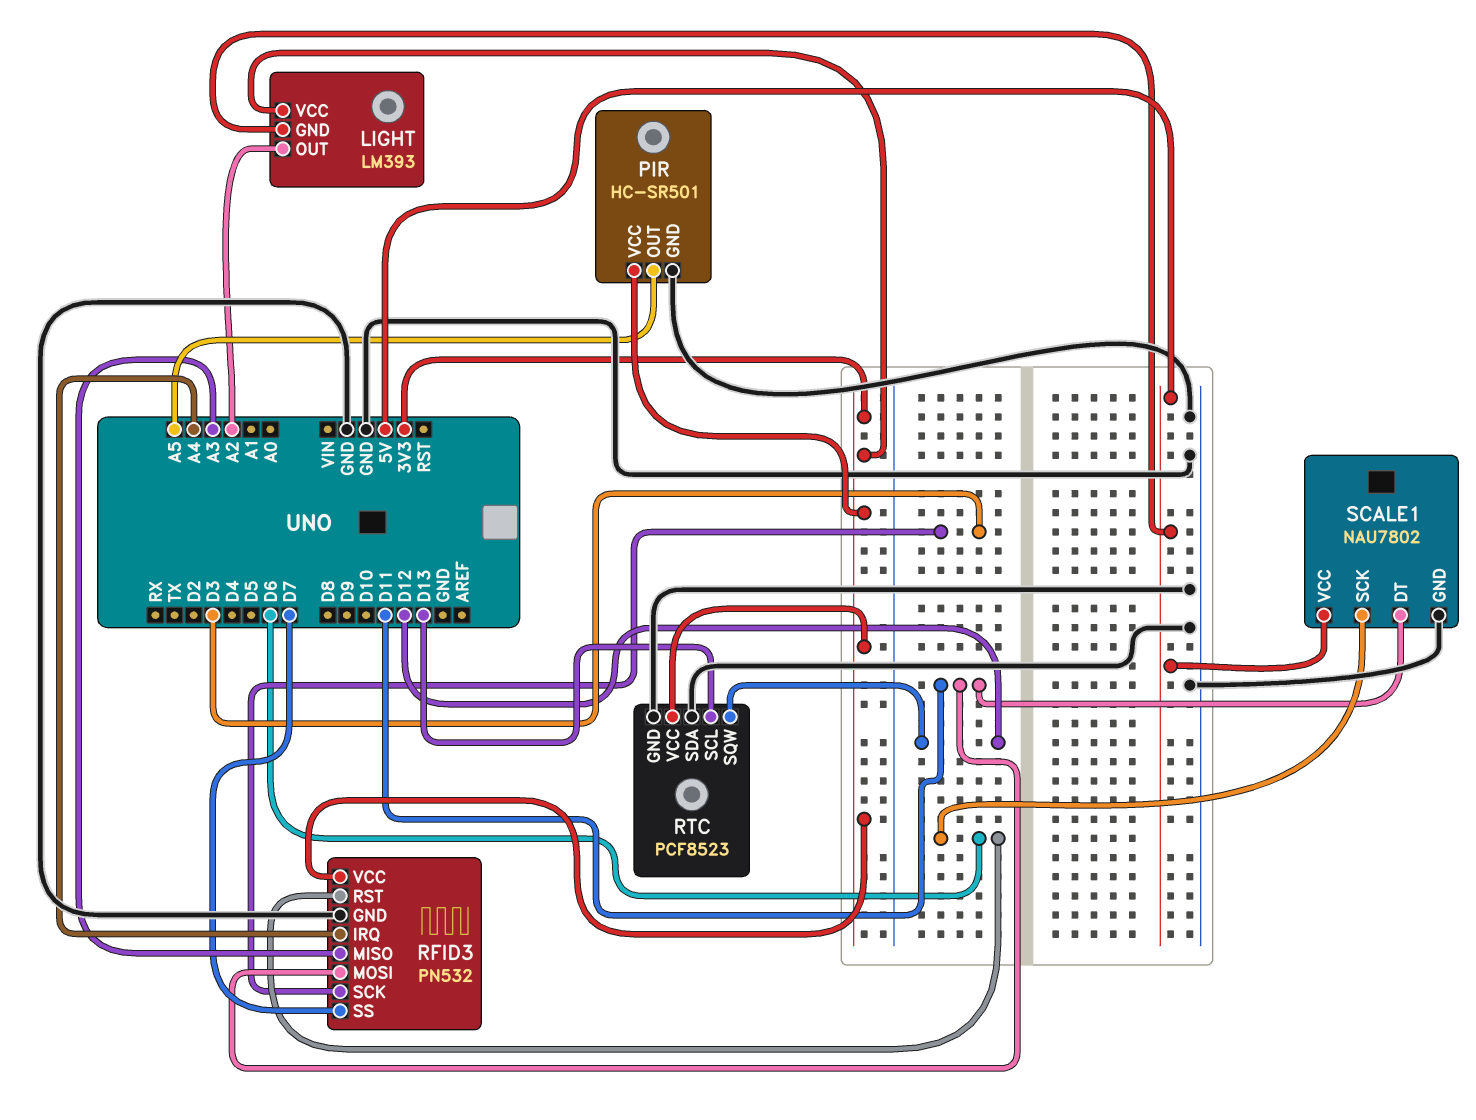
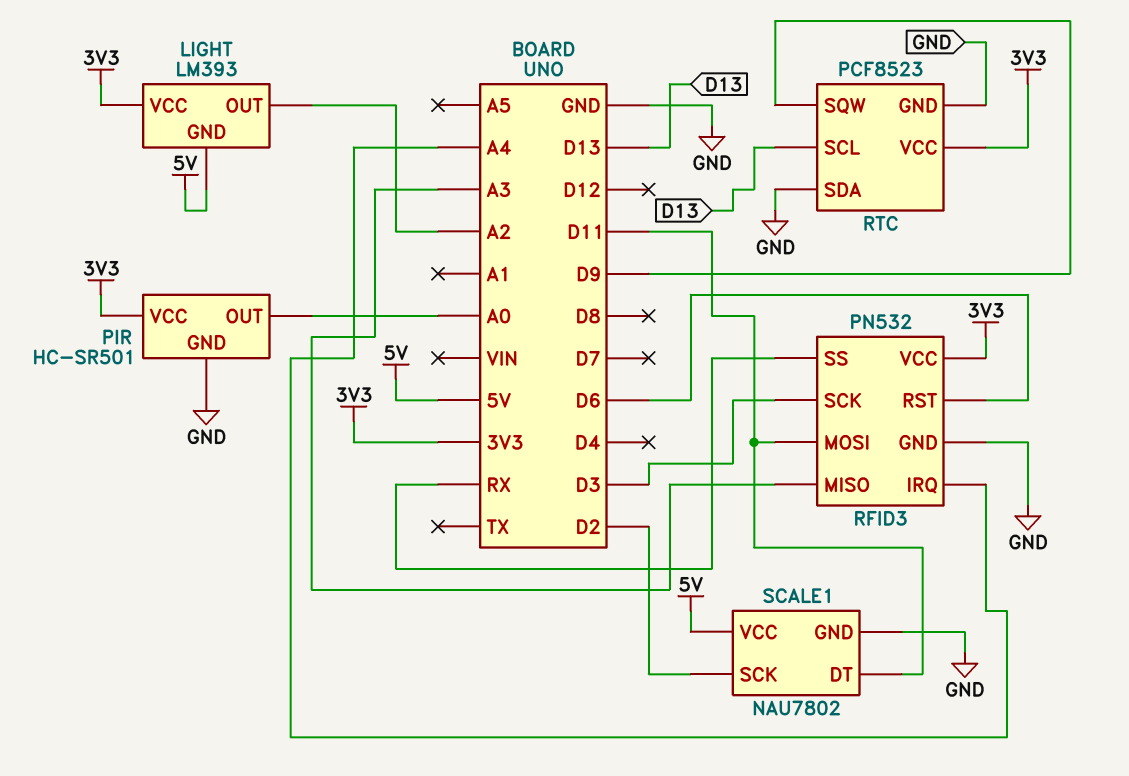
PIR pin OUT: A5 -> A0
RFID3 pin SS: D7 -> RX
RTC pin SQW: D12 -> D9
SCALE1 pin SCK: D6 -> D2

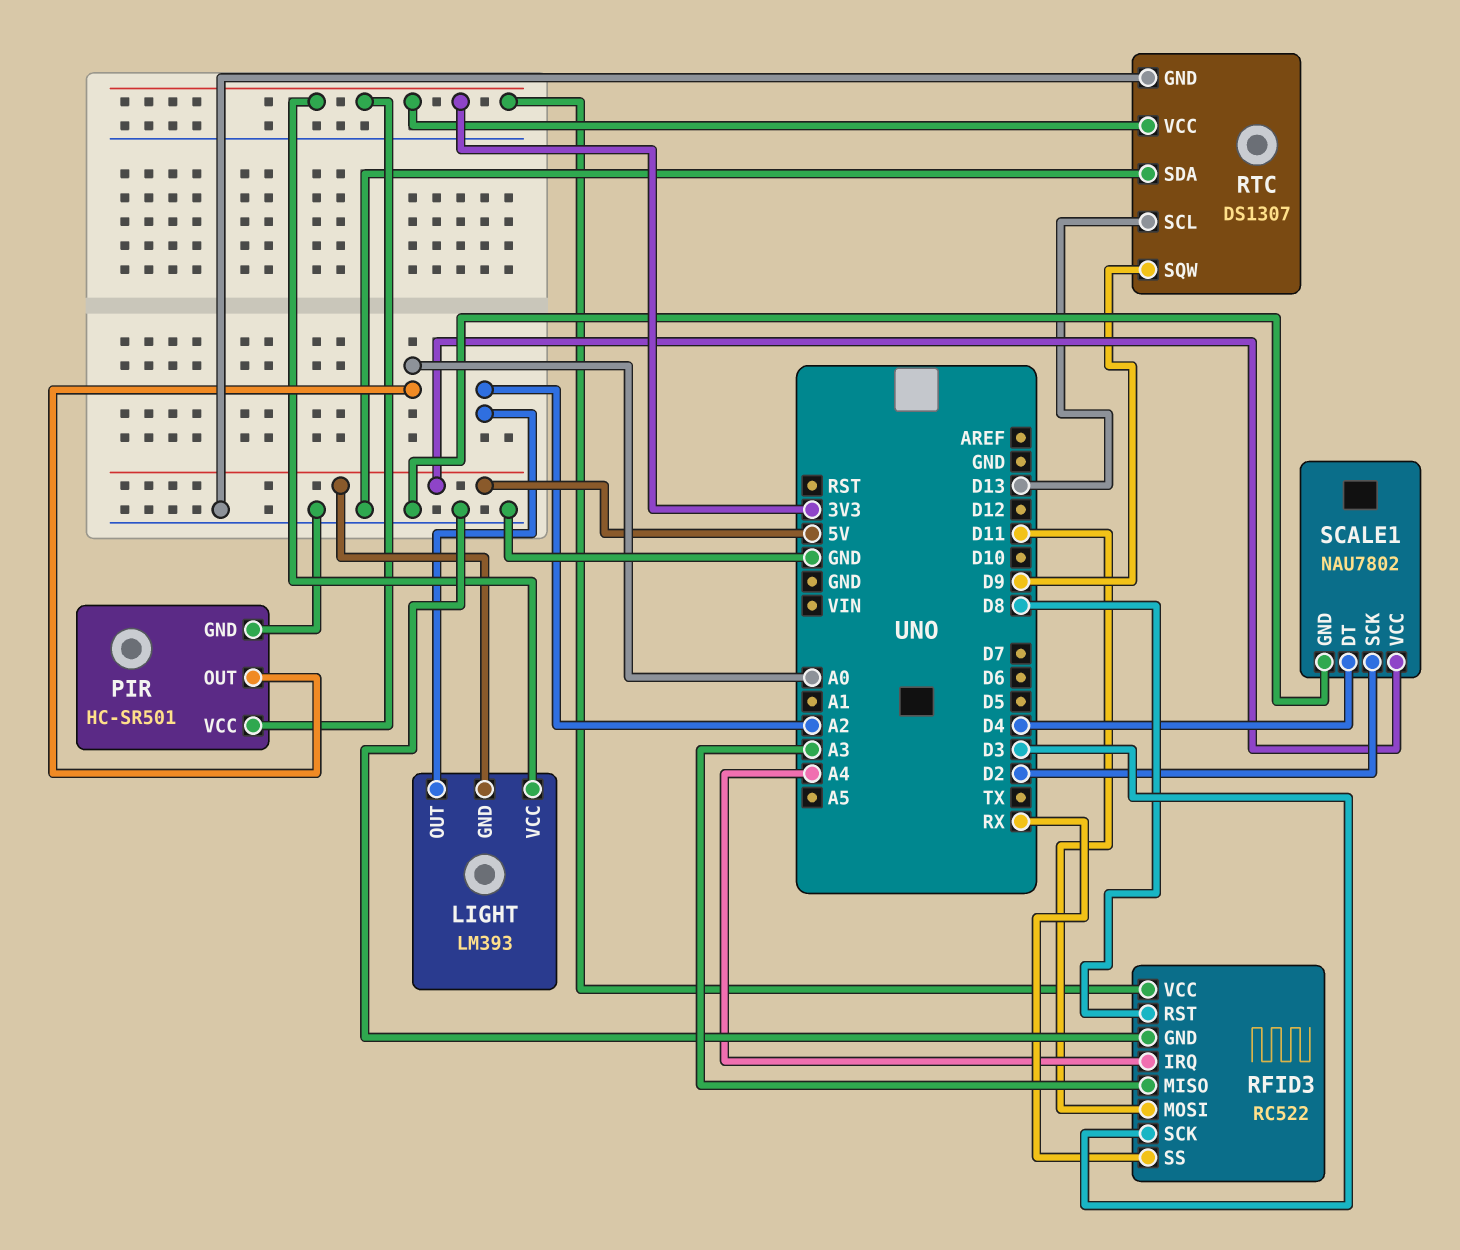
RFID3: PN532 -> RC522
RFID3 pin RST: D6 -> D8
RTC: PCF8523 -> DS1307
SCALE1 pin DT: D11 -> D4

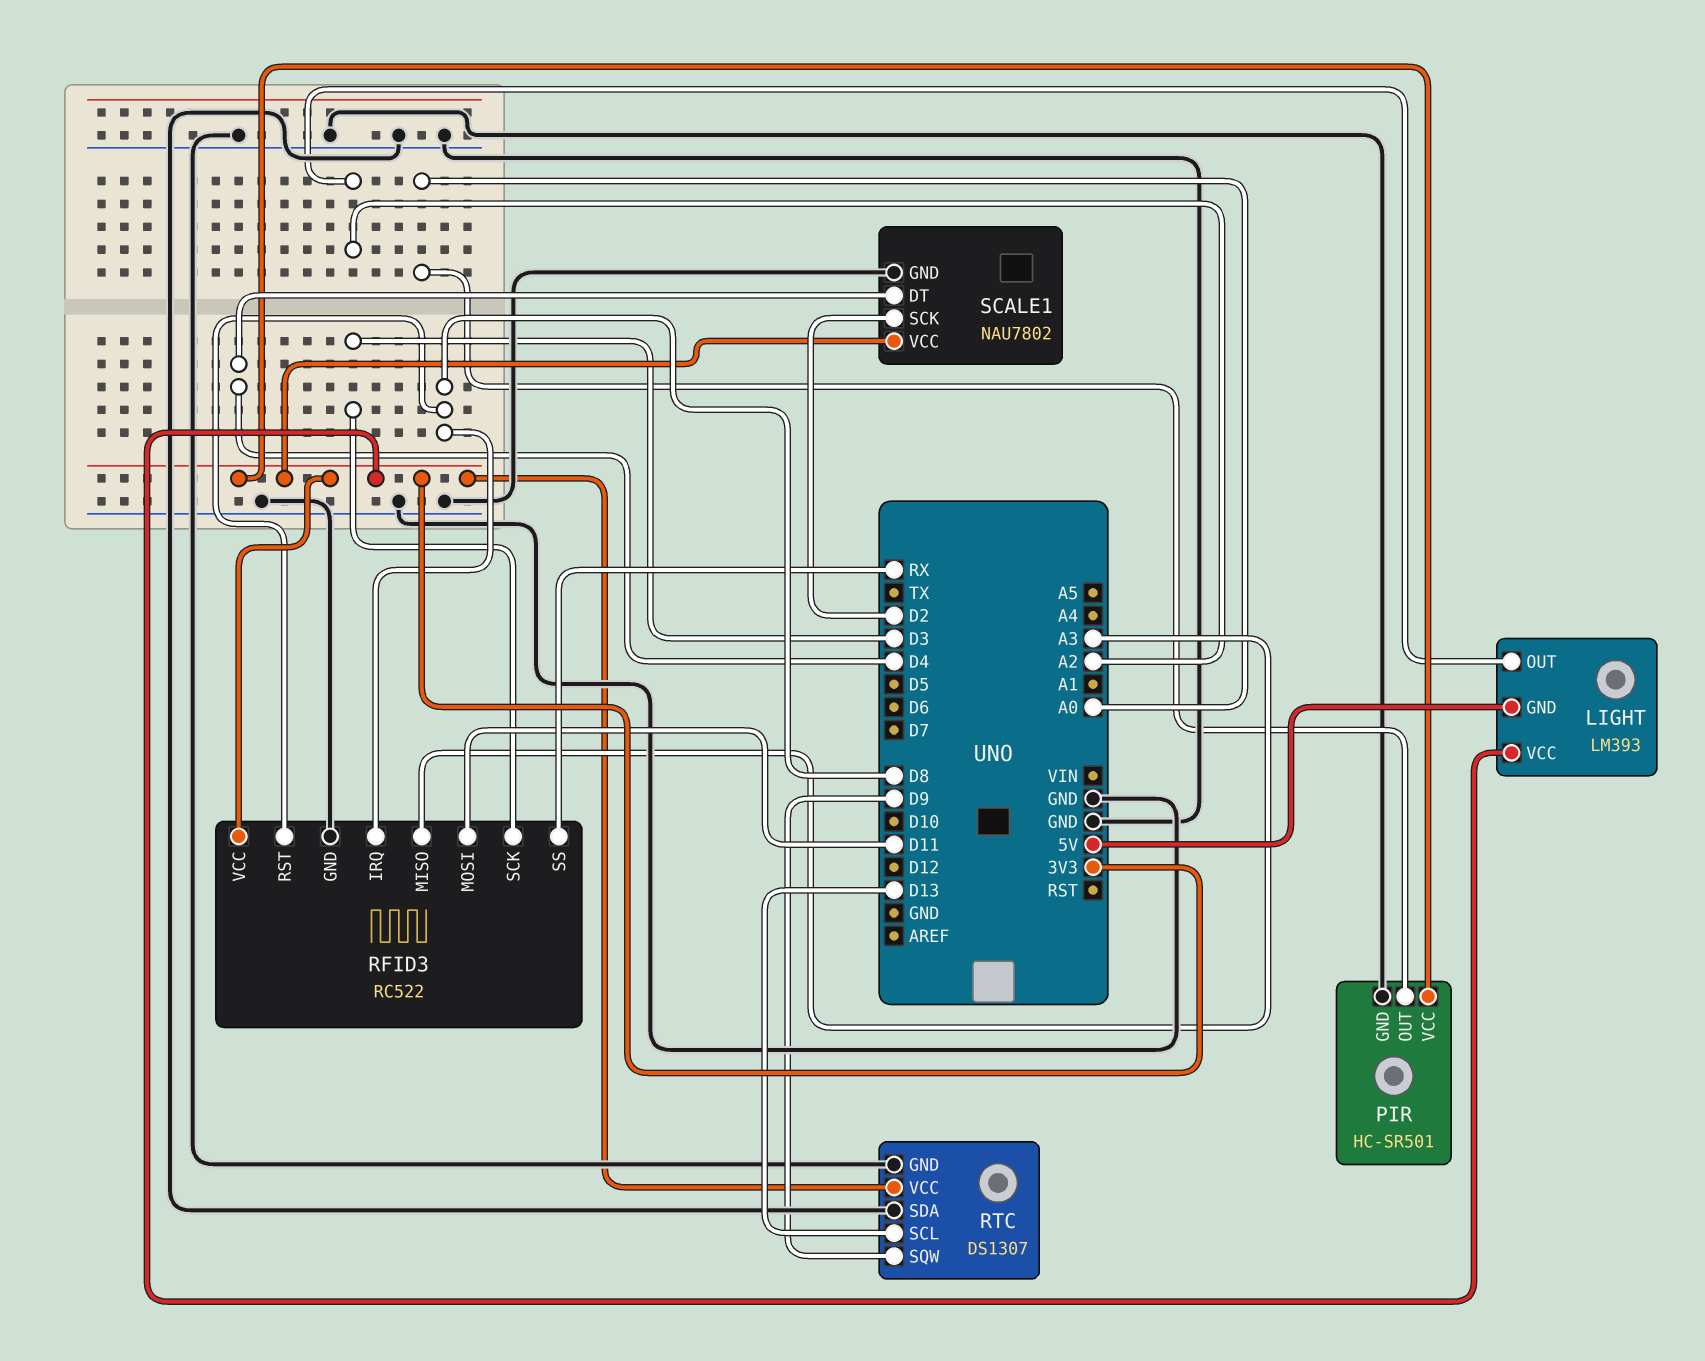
RFID3 pin IRQ: A4 -> D8
SCALE1 pin VCC: 5V -> 3V3

